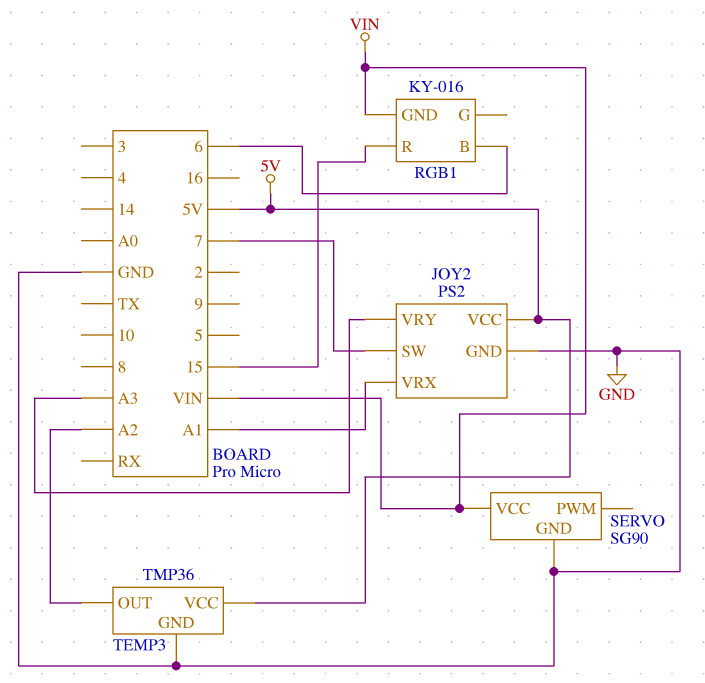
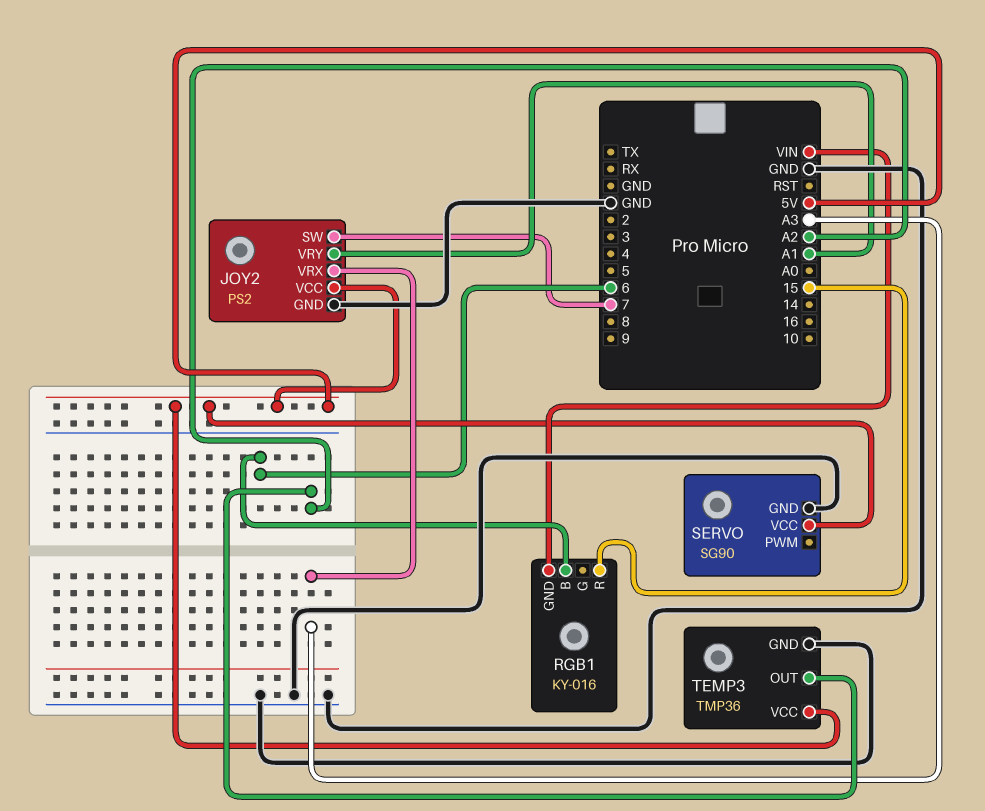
JOY2 pin VRX: A1 -> A3
JOY2 pin VRY: A3 -> A1
SERVO pin VCC: VIN -> 5V

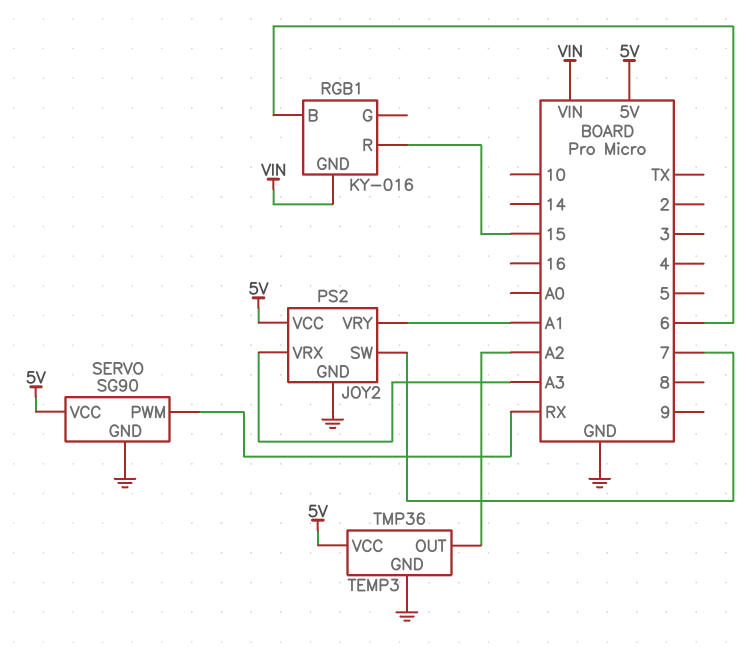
SERVO pin PWM: none -> RX

